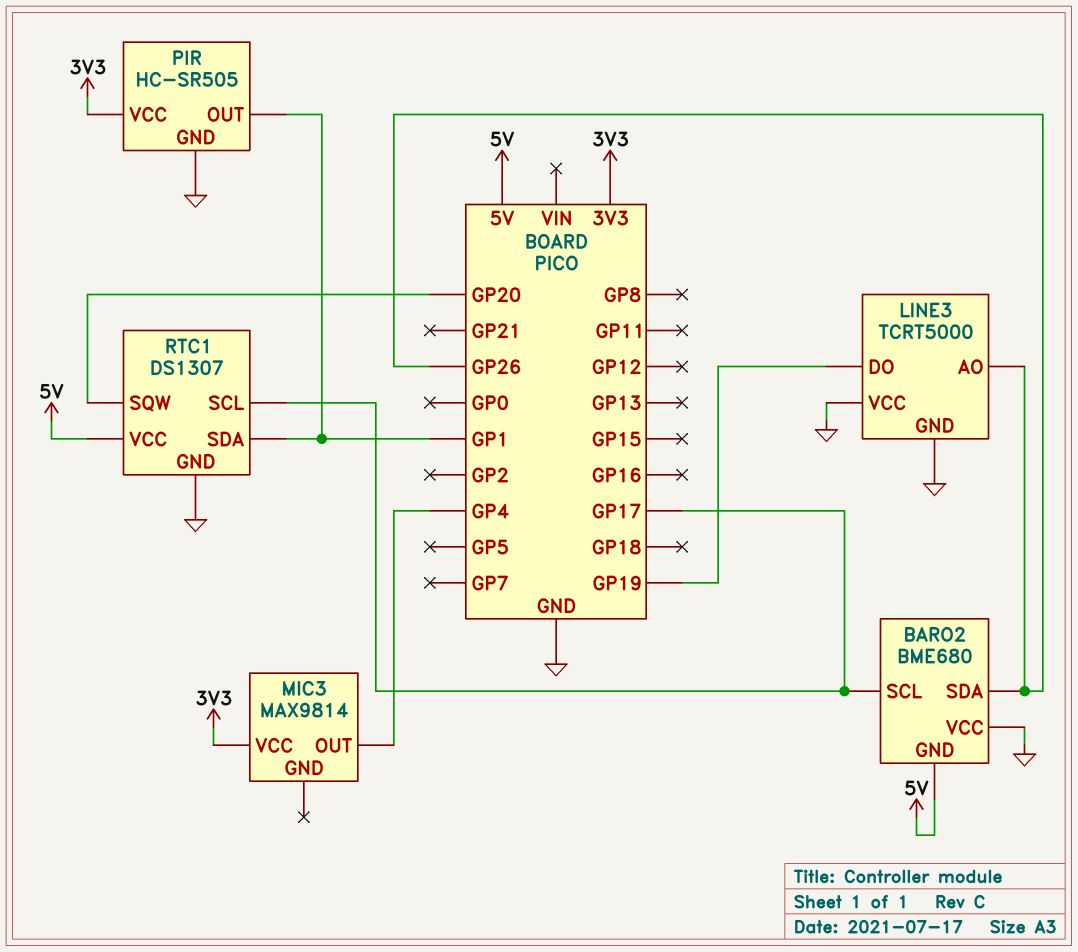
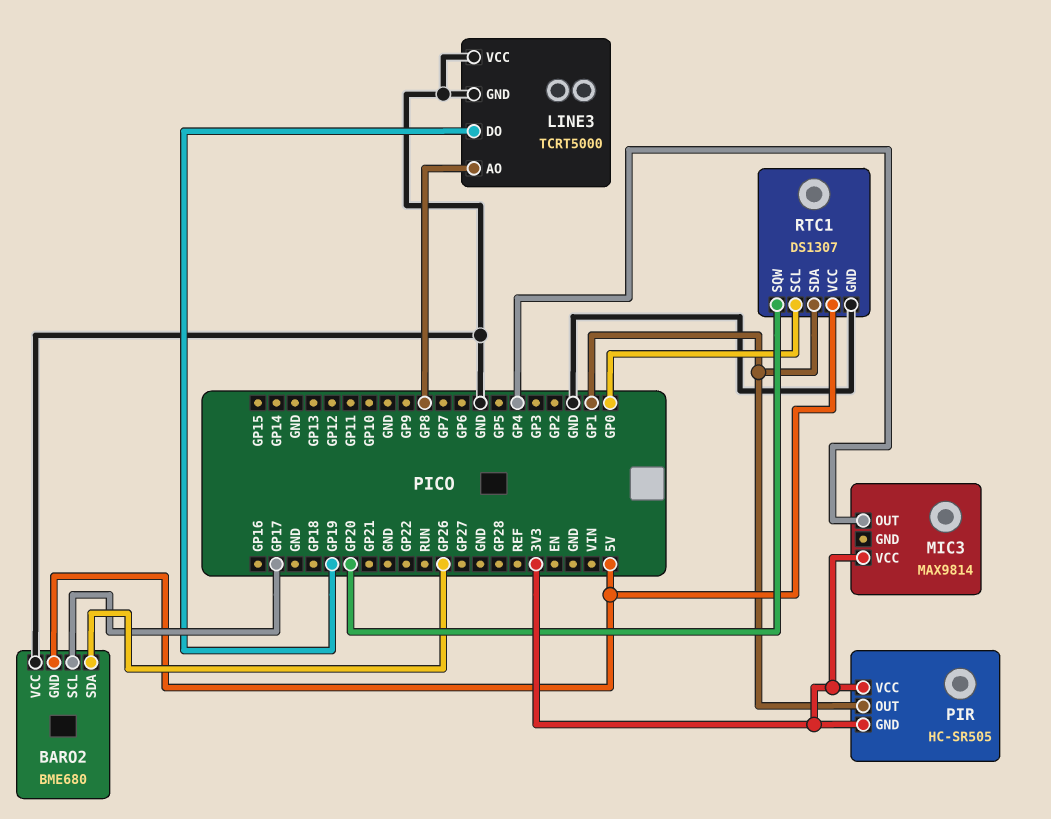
LINE3 pin AO: GP26 -> GP8
PIR pin GND: GND -> 3V3
RTC1 pin SCL: GP17 -> GP0

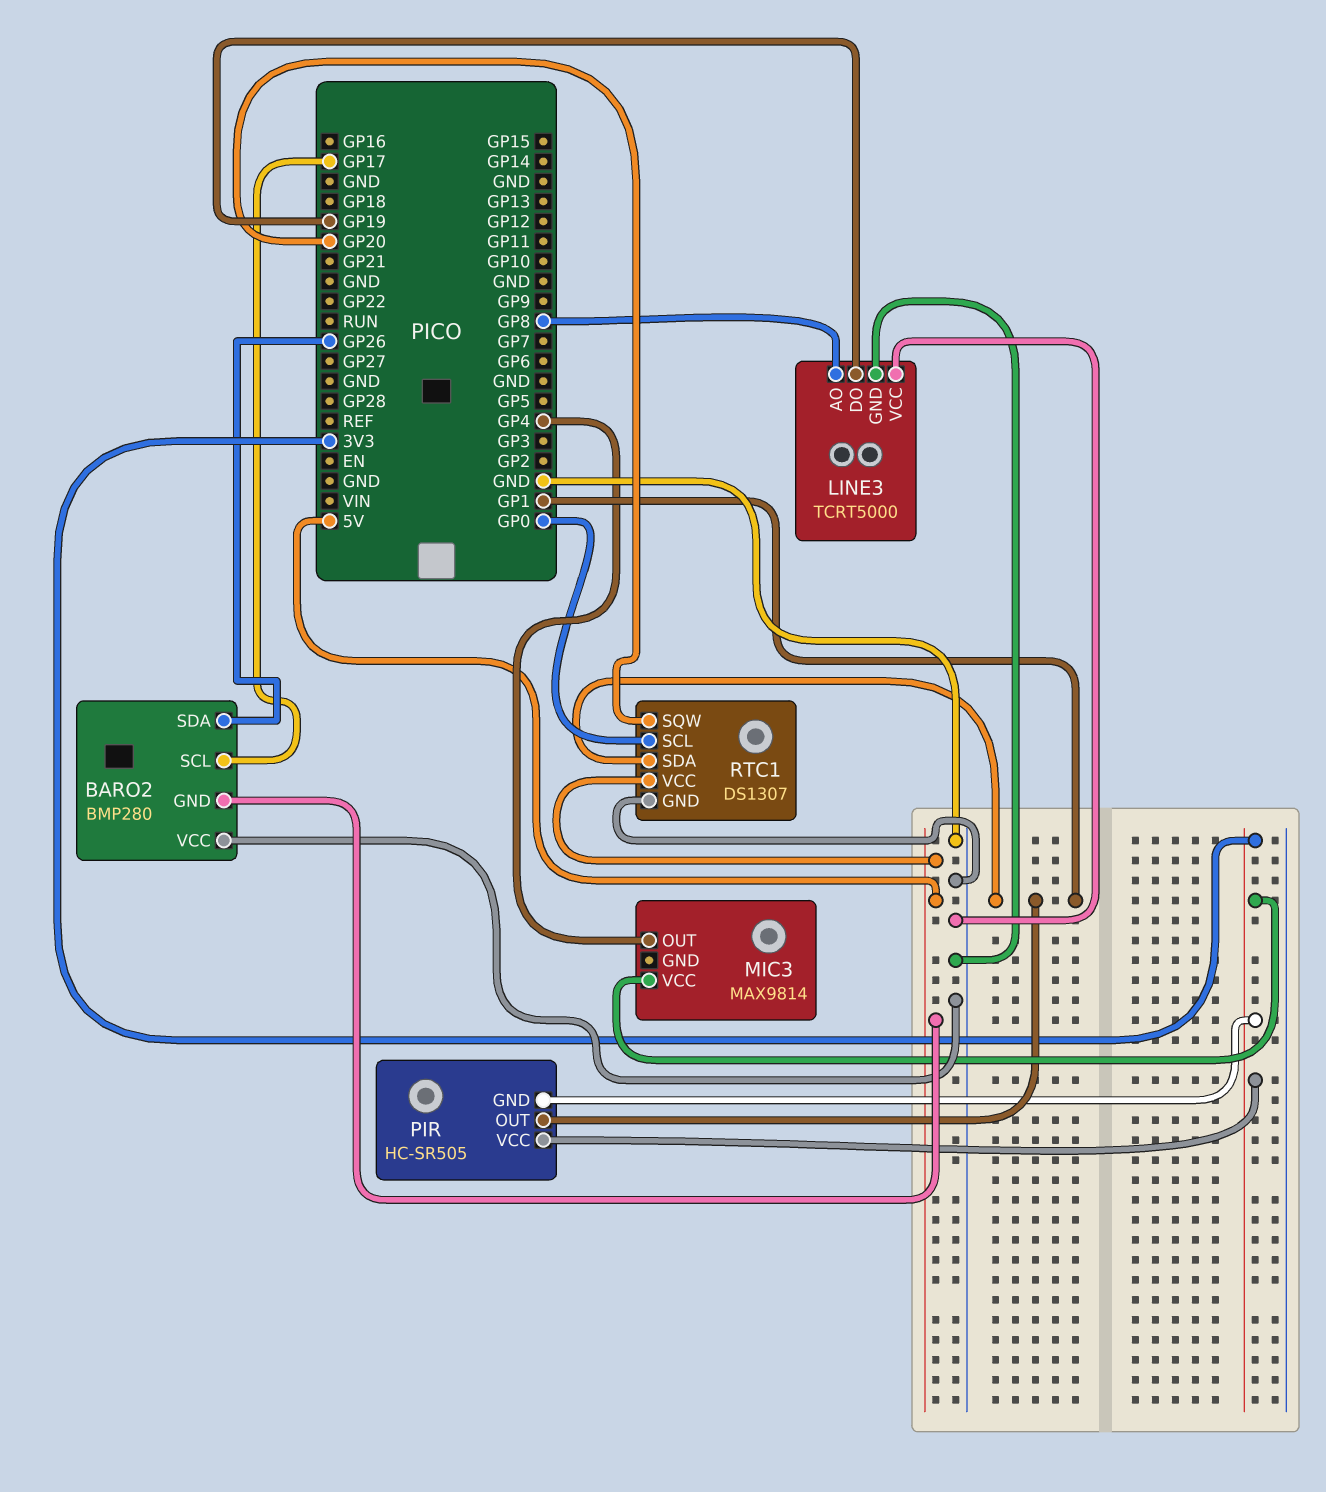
BARO2: BME680 -> BMP280

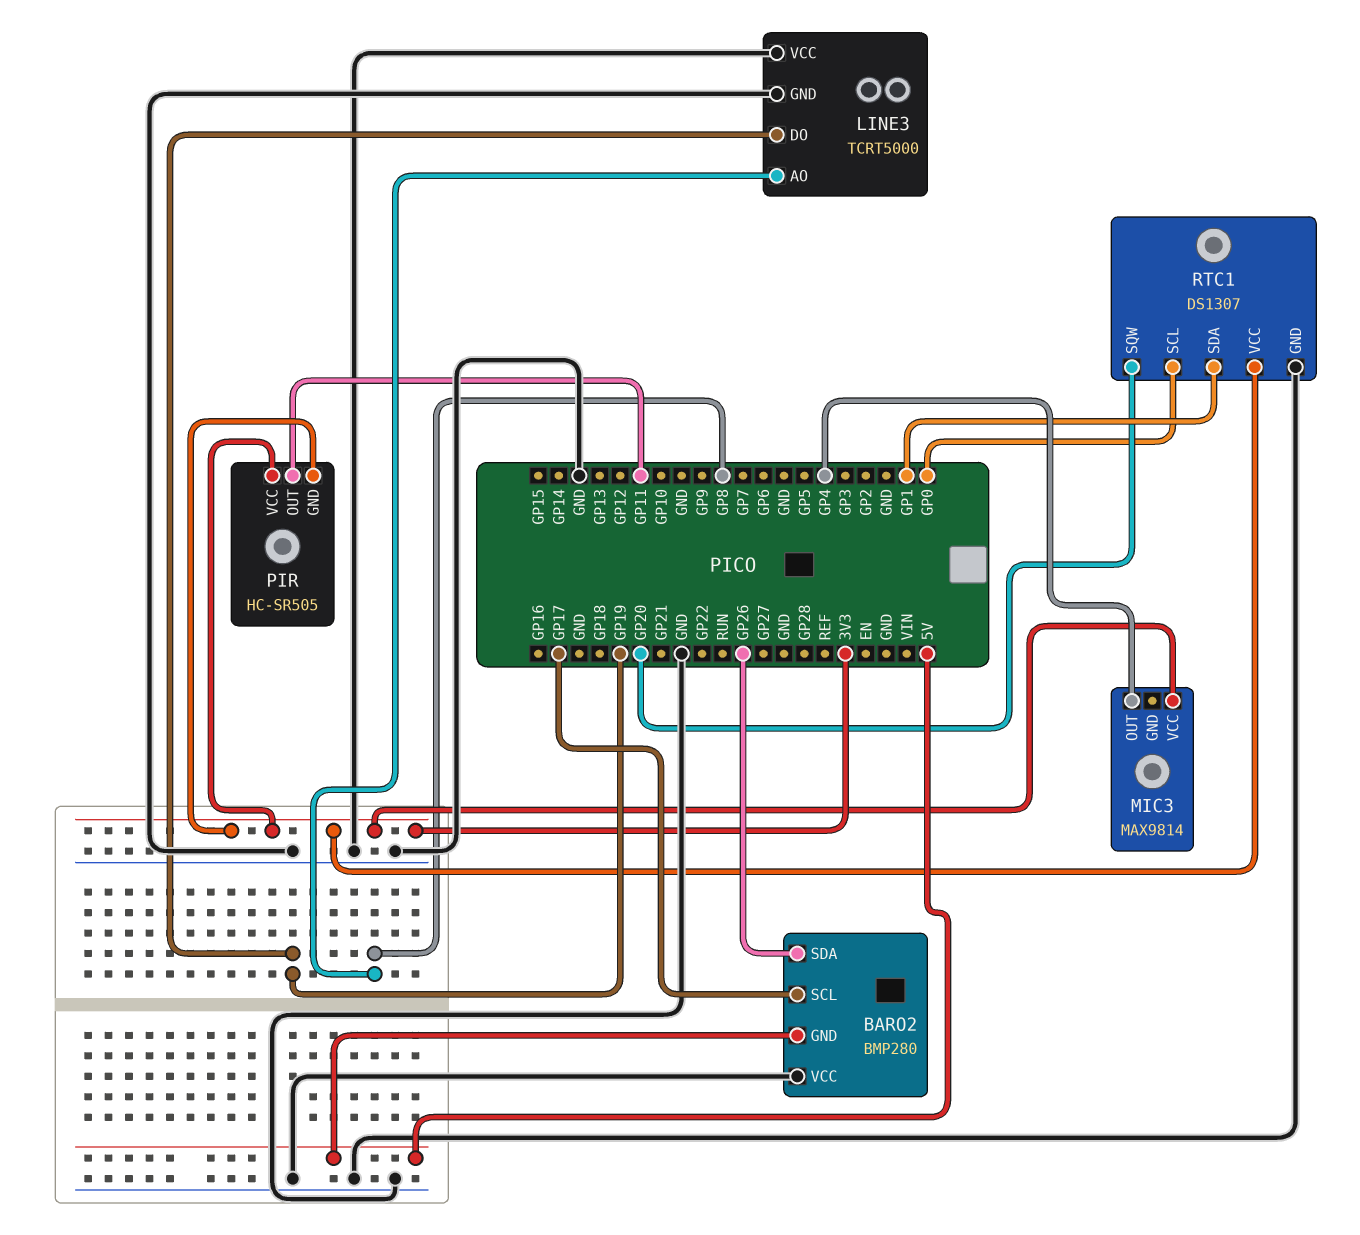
PIR pin OUT: GP1 -> GP11
RTC1 pin VCC: 5V -> 3V3

